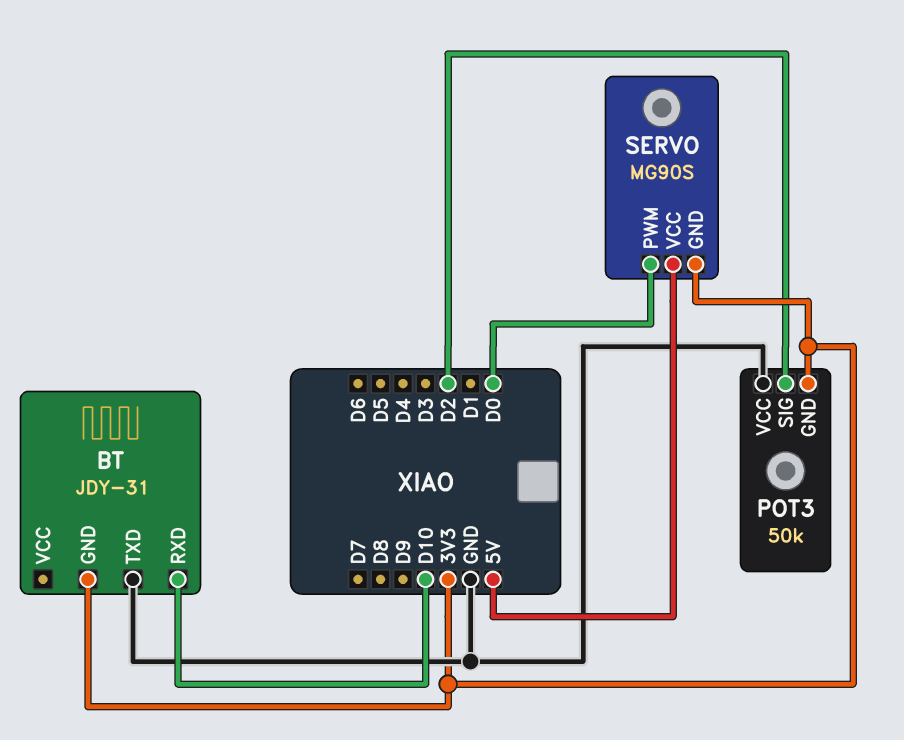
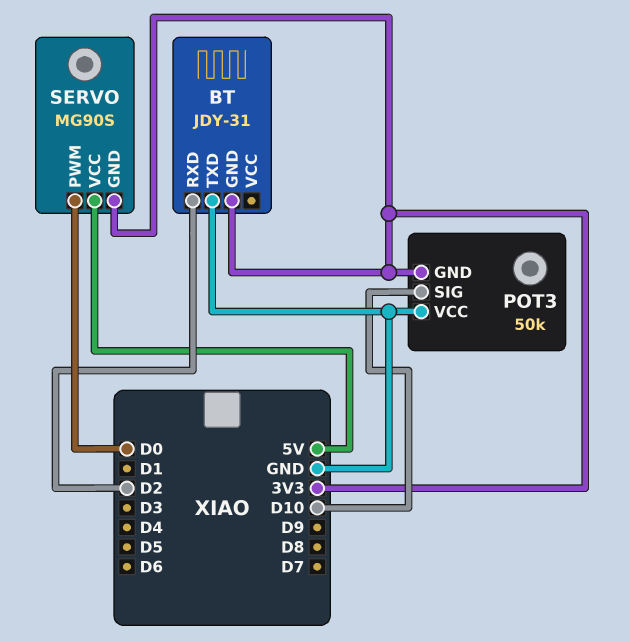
BT pin RXD: D10 -> D2
POT3 pin SIG: D2 -> D10

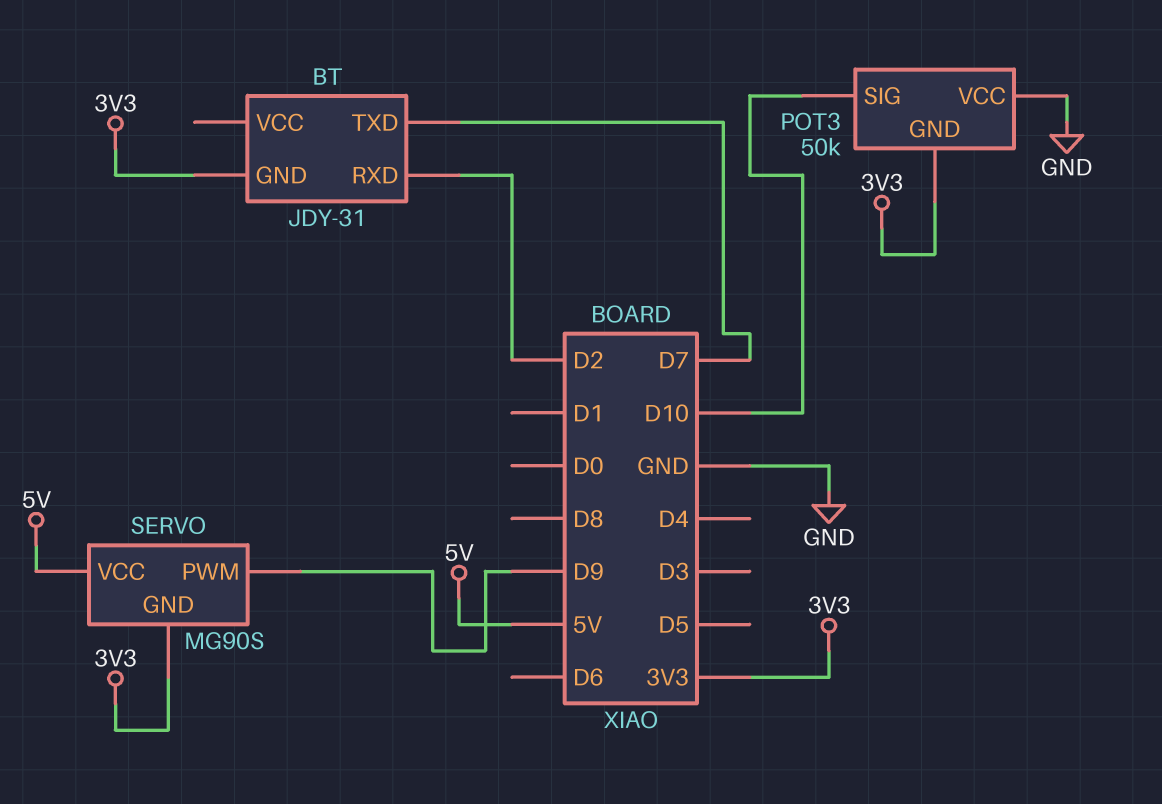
BT pin TXD: GND -> D7
SERVO pin PWM: D0 -> D9

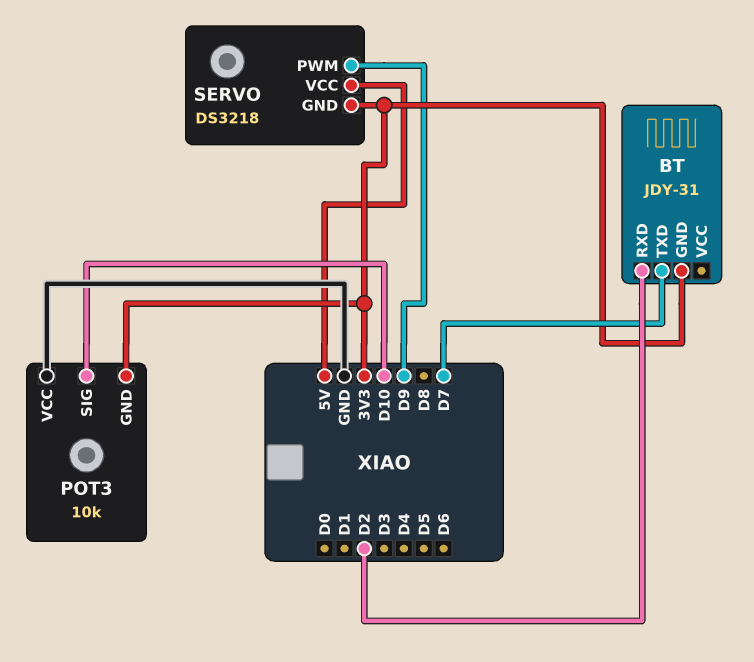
POT3: 50k -> 10k
SERVO: MG90S -> DS3218

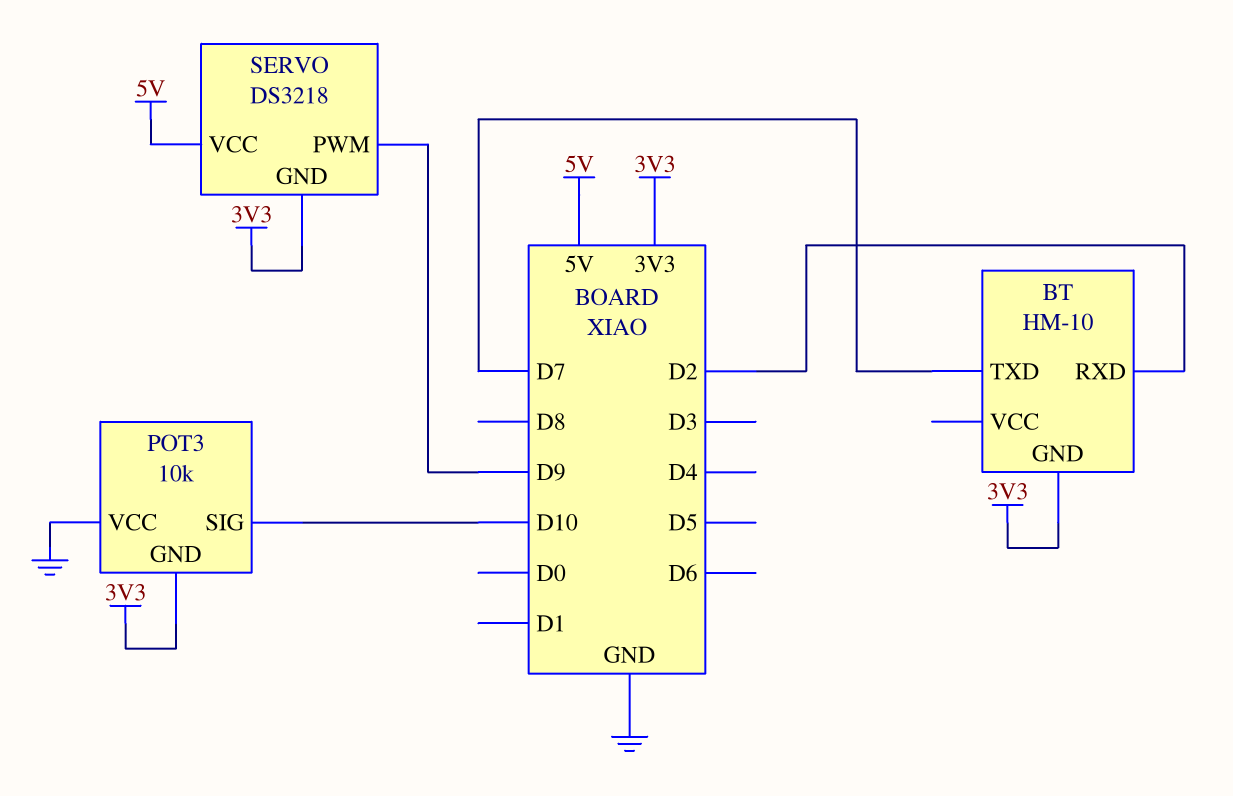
BT: JDY-31 -> HM-10

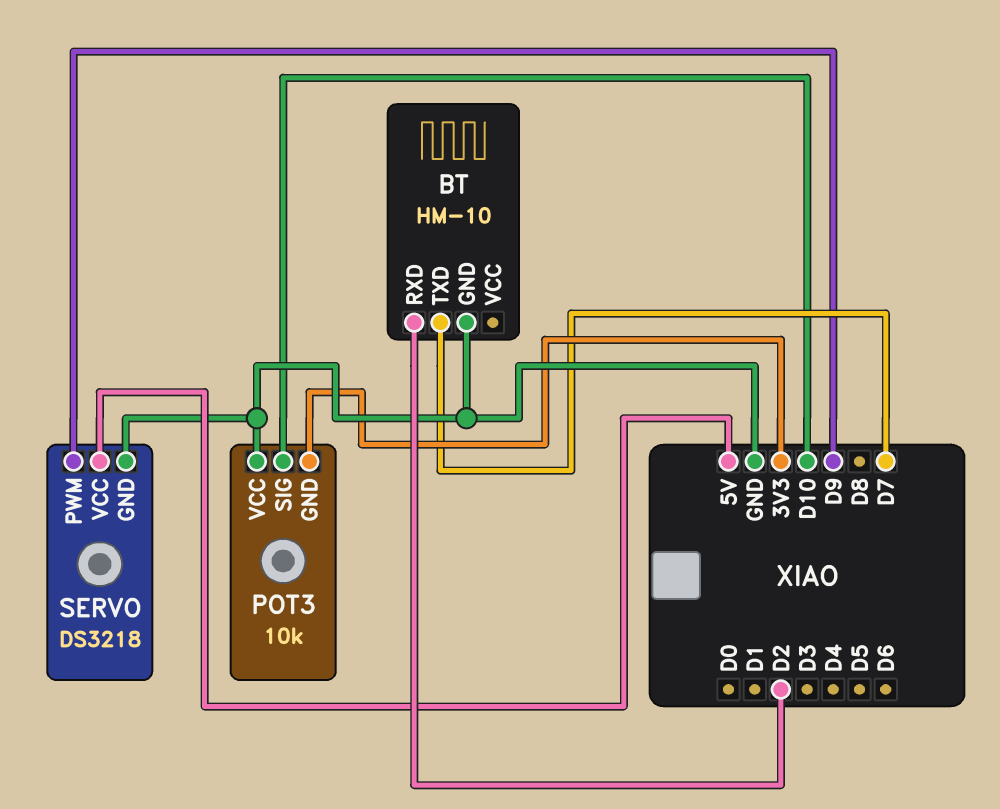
BT pin GND: 3V3 -> GND
SERVO pin GND: 3V3 -> GND

